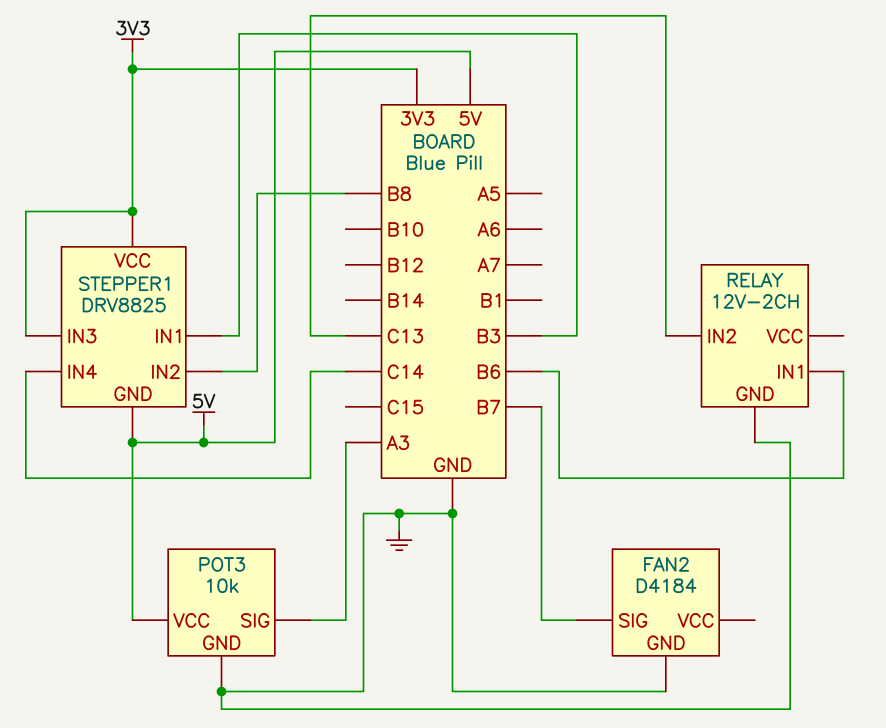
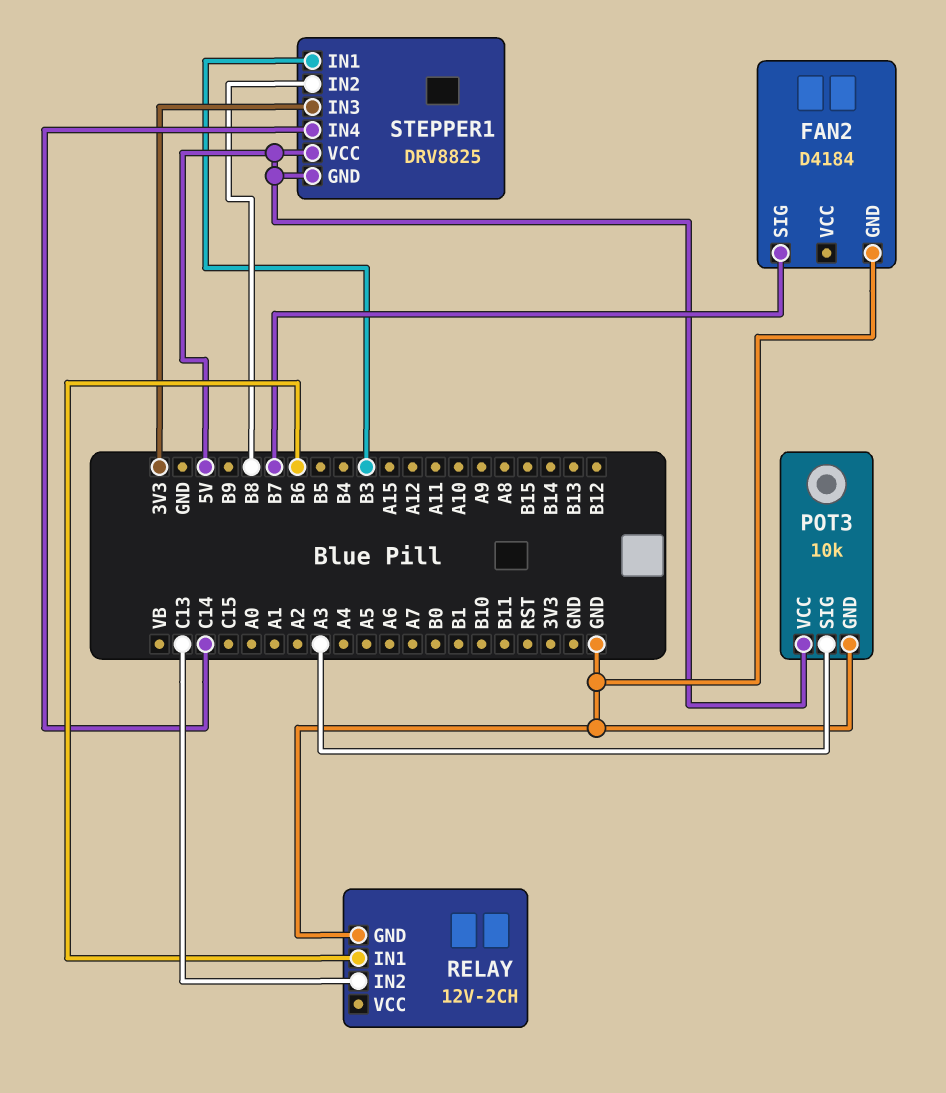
STEPPER1 pin VCC: 3V3 -> 5V

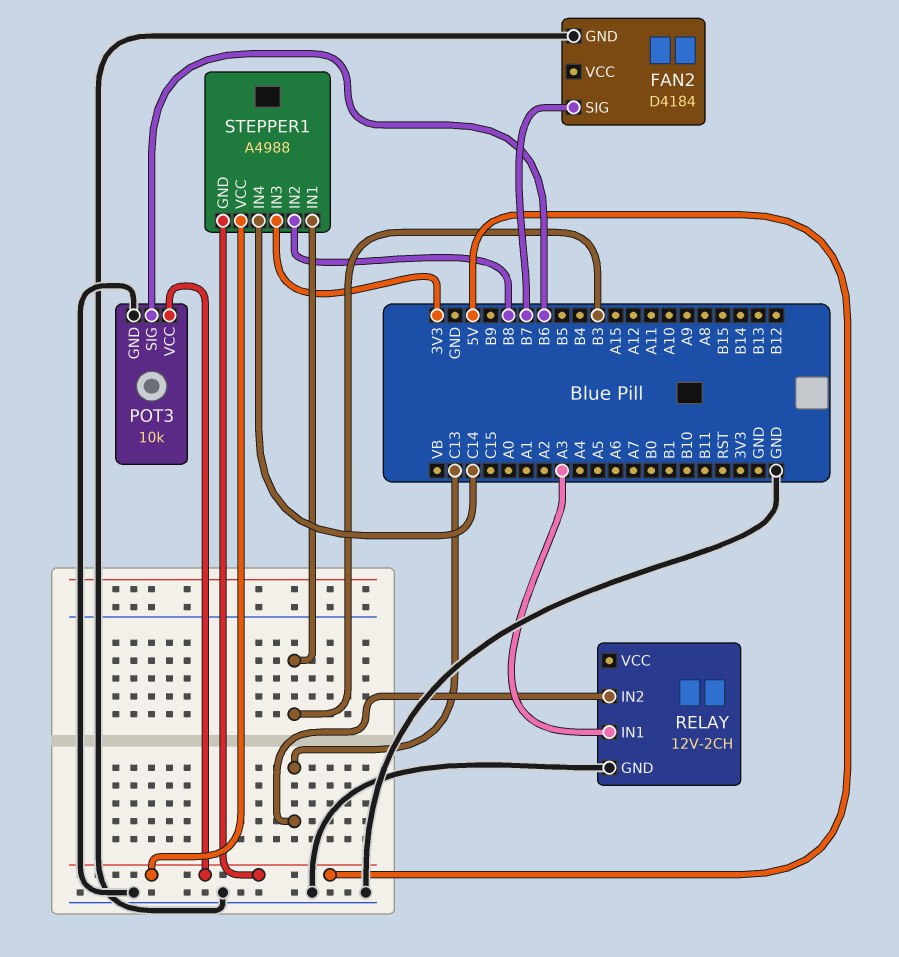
POT3 pin SIG: A3 -> B6
RELAY pin IN1: B6 -> A3
STEPPER1: DRV8825 -> A4988

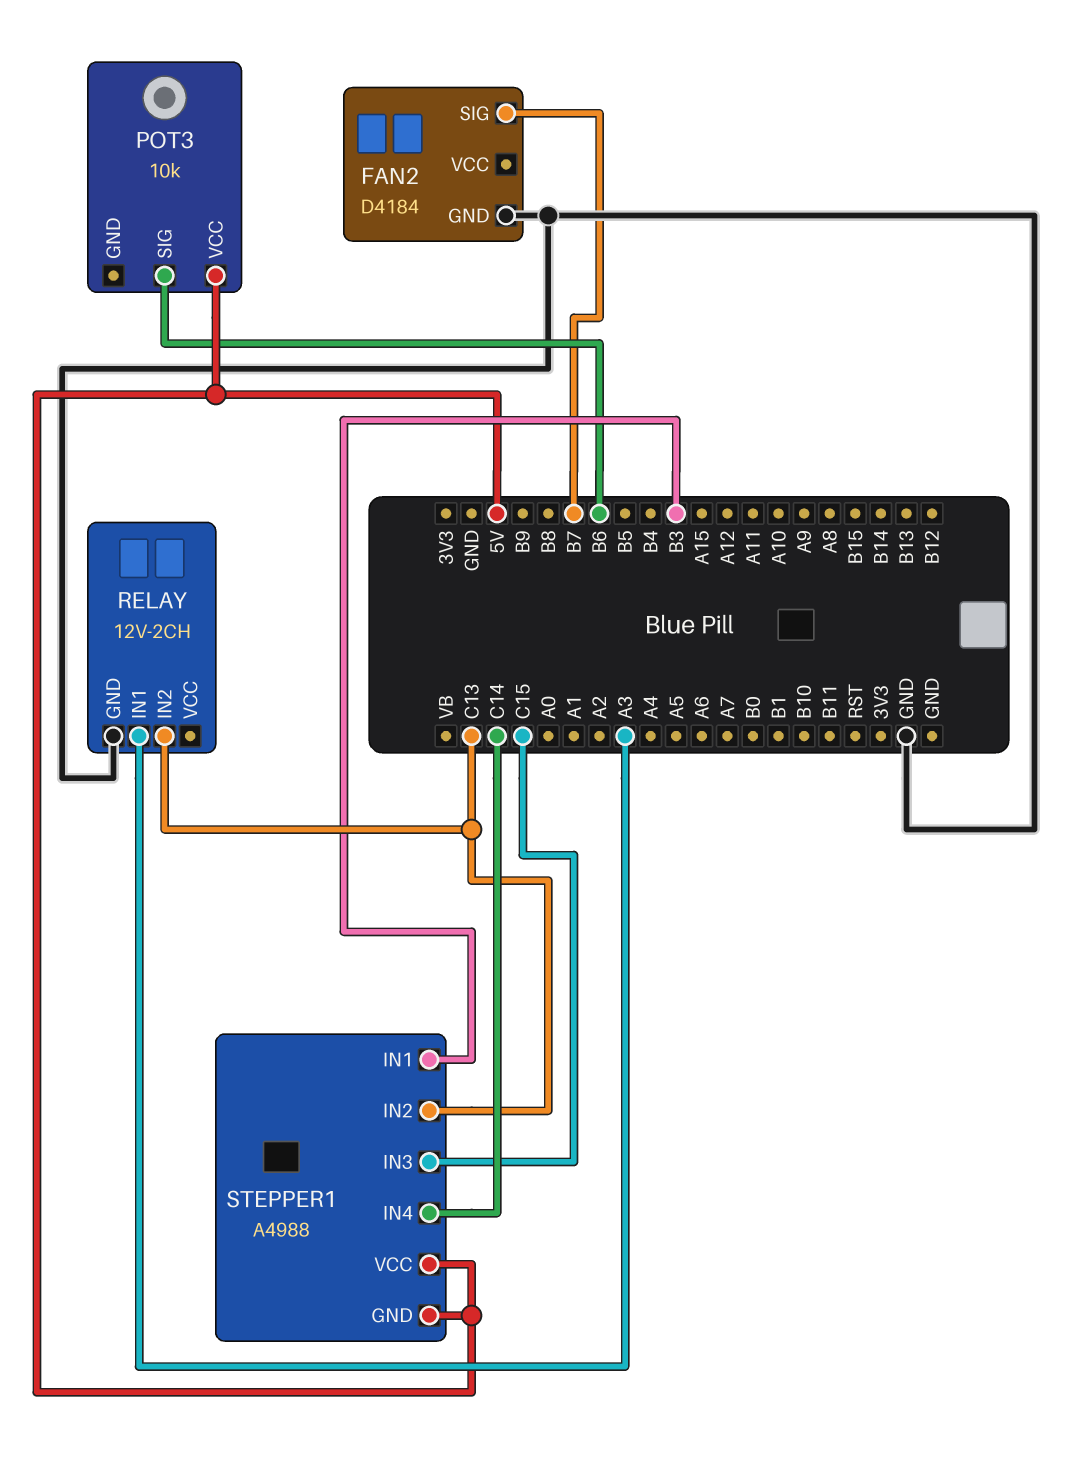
POT3 pin GND: GND -> none
STEPPER1 pin IN2: B8 -> C13
STEPPER1 pin IN3: 3V3 -> C15

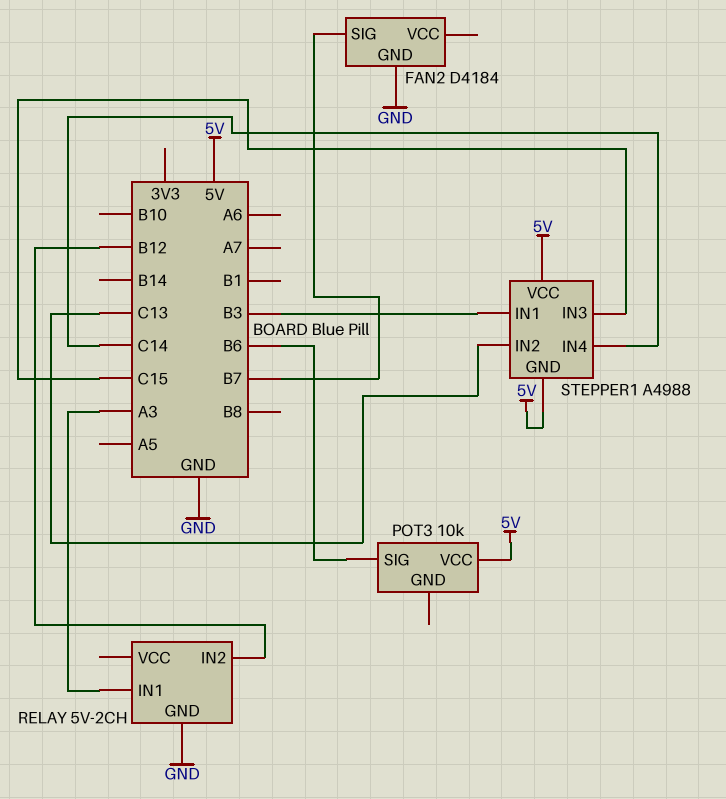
RELAY: 12V-2CH -> 5V-2CH
RELAY pin IN2: C13 -> B12

